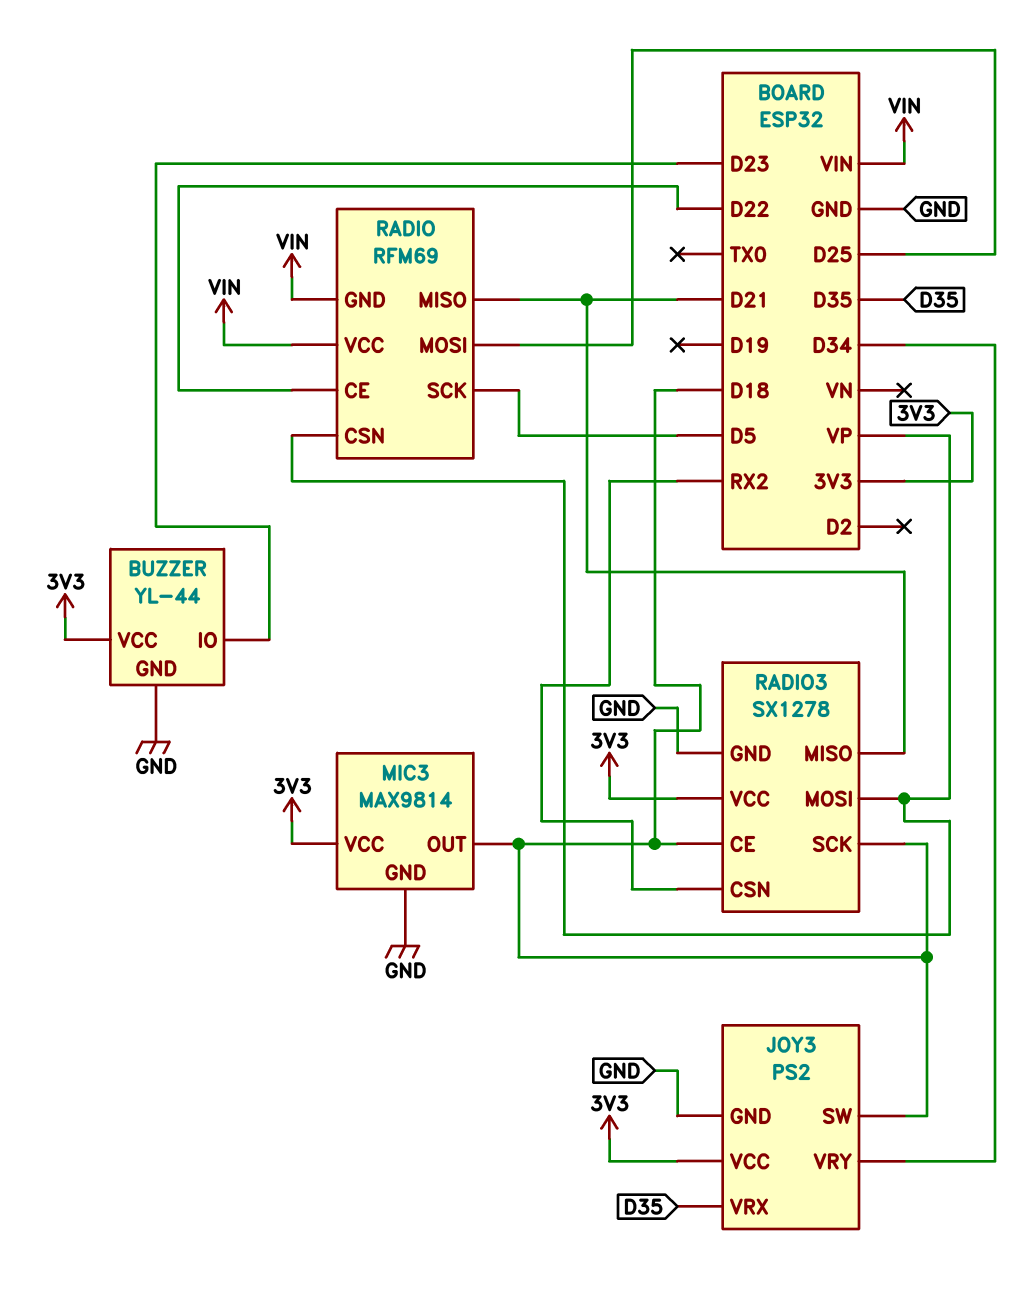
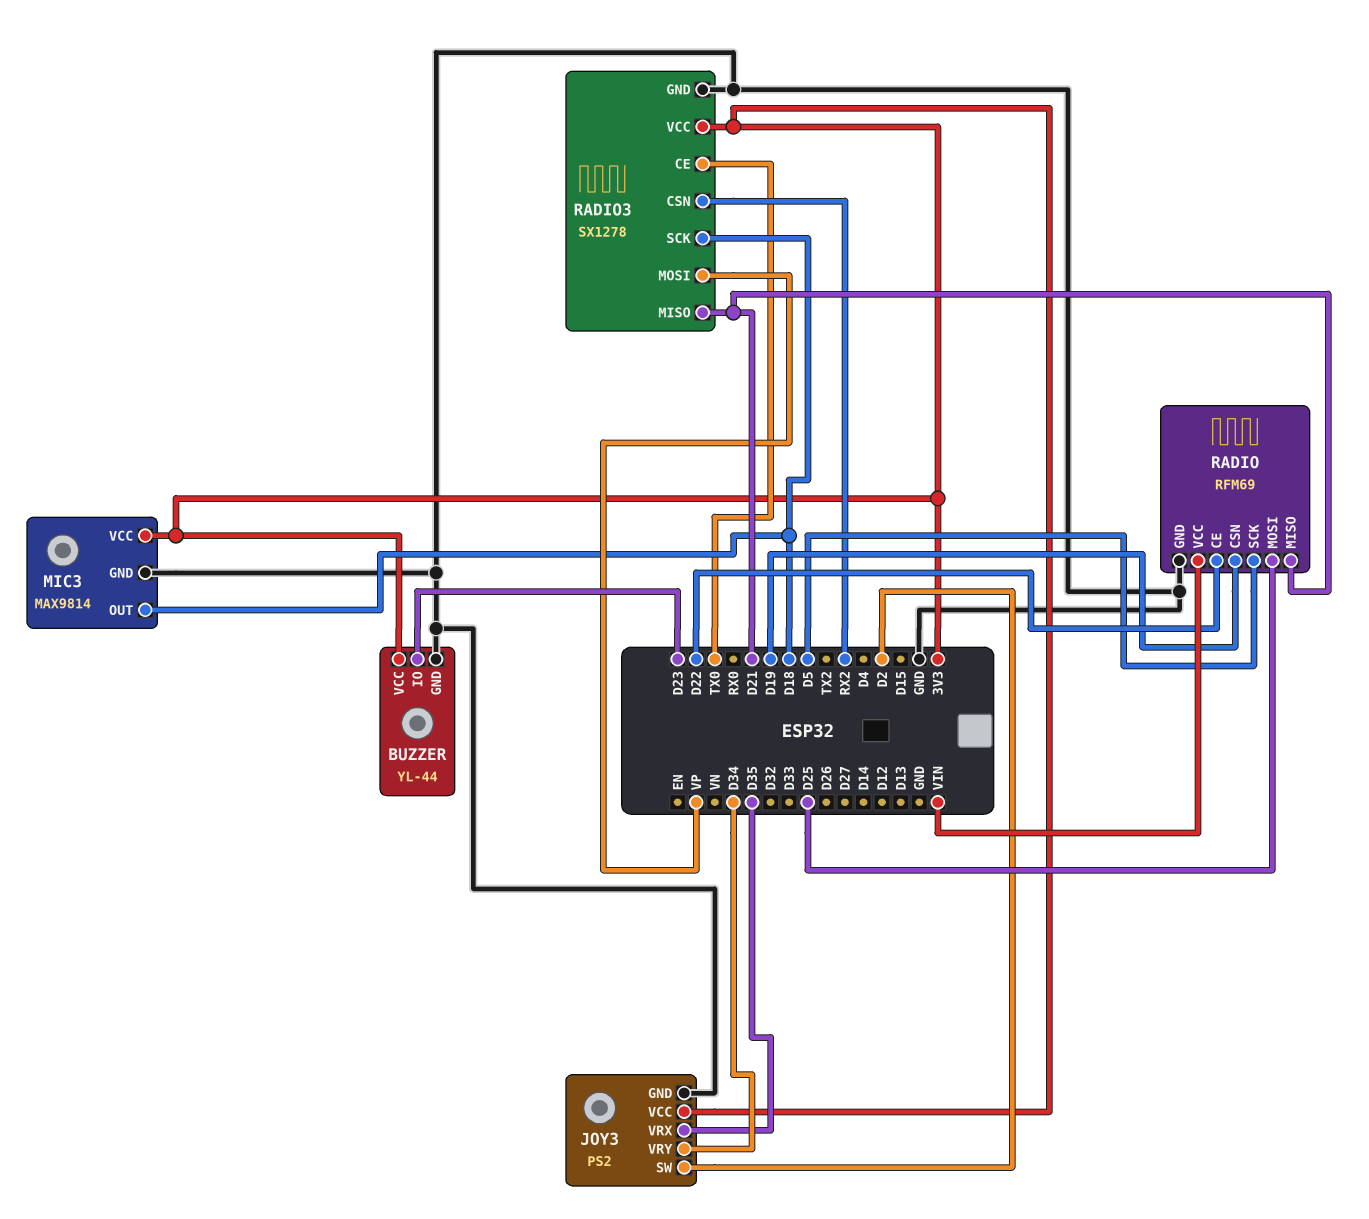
JOY3 pin SW: D18 -> D2
RADIO pin CSN: VP -> D19
RADIO pin GND: VIN -> GND
RADIO3 pin CE: D18 -> TX0

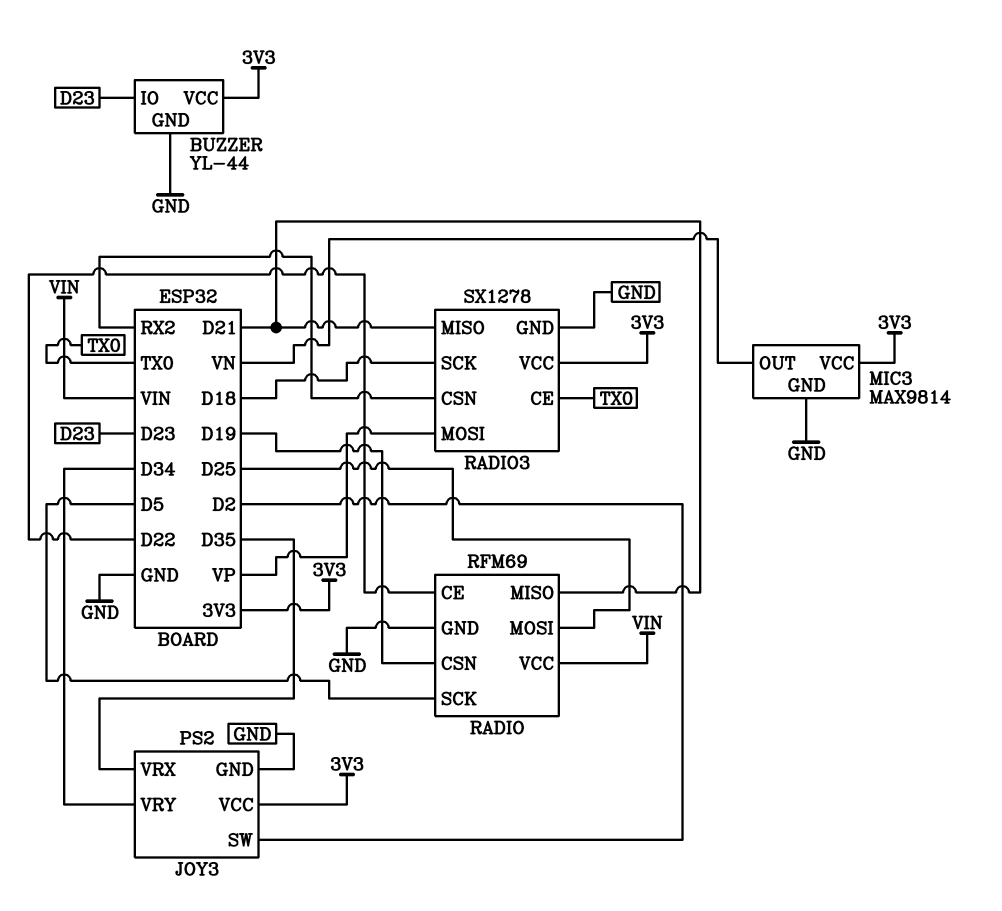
MIC3 pin OUT: D18 -> VN

